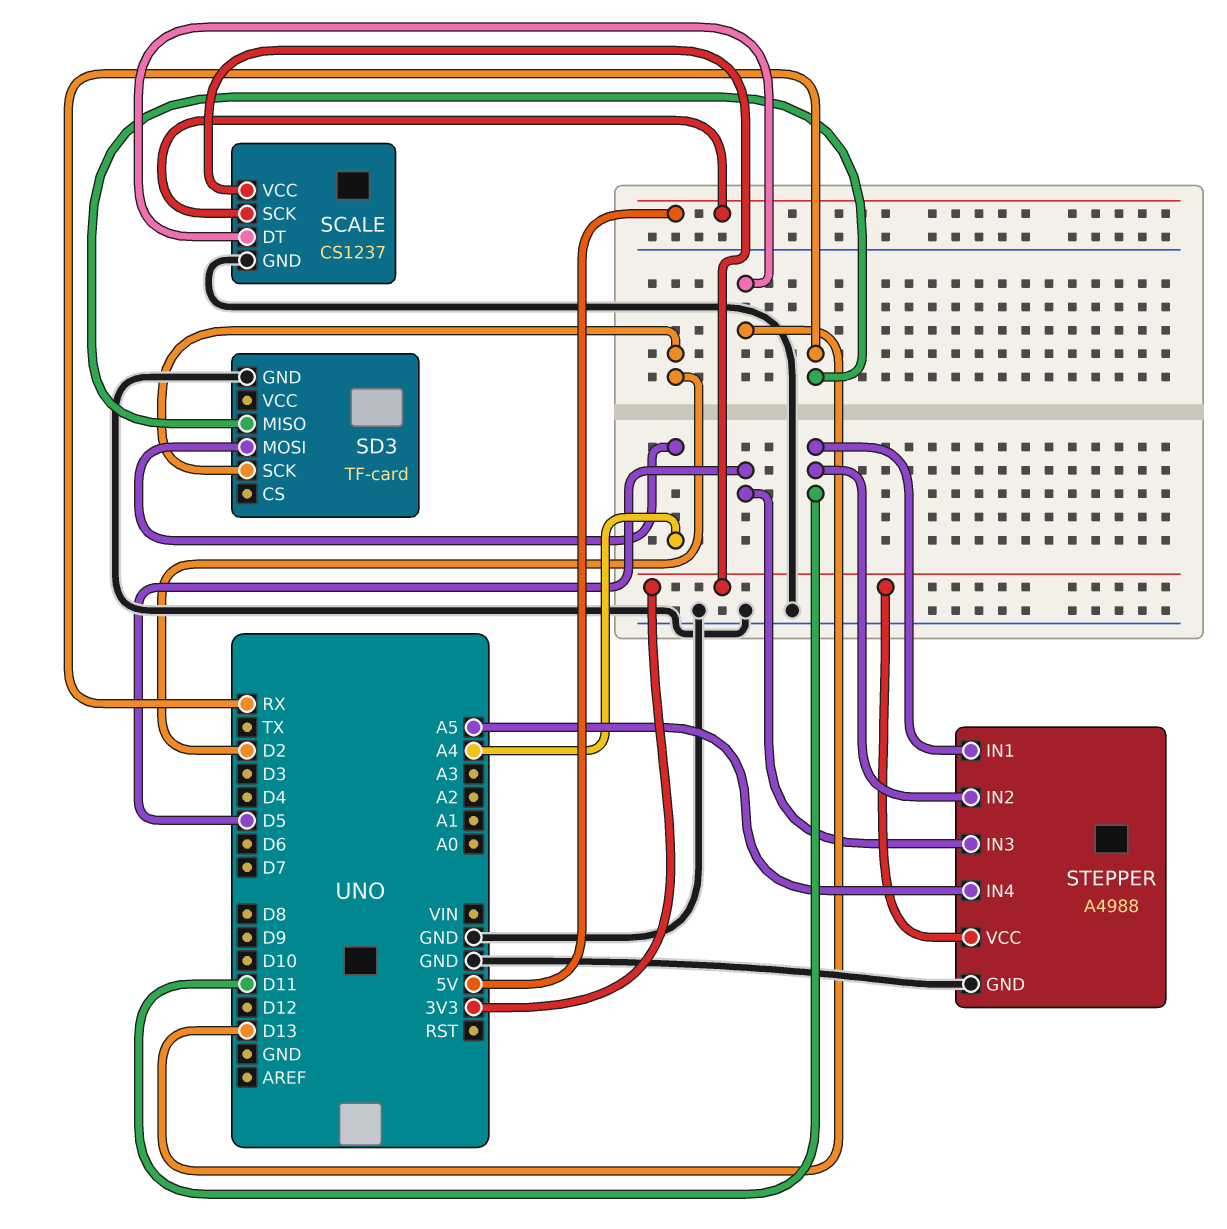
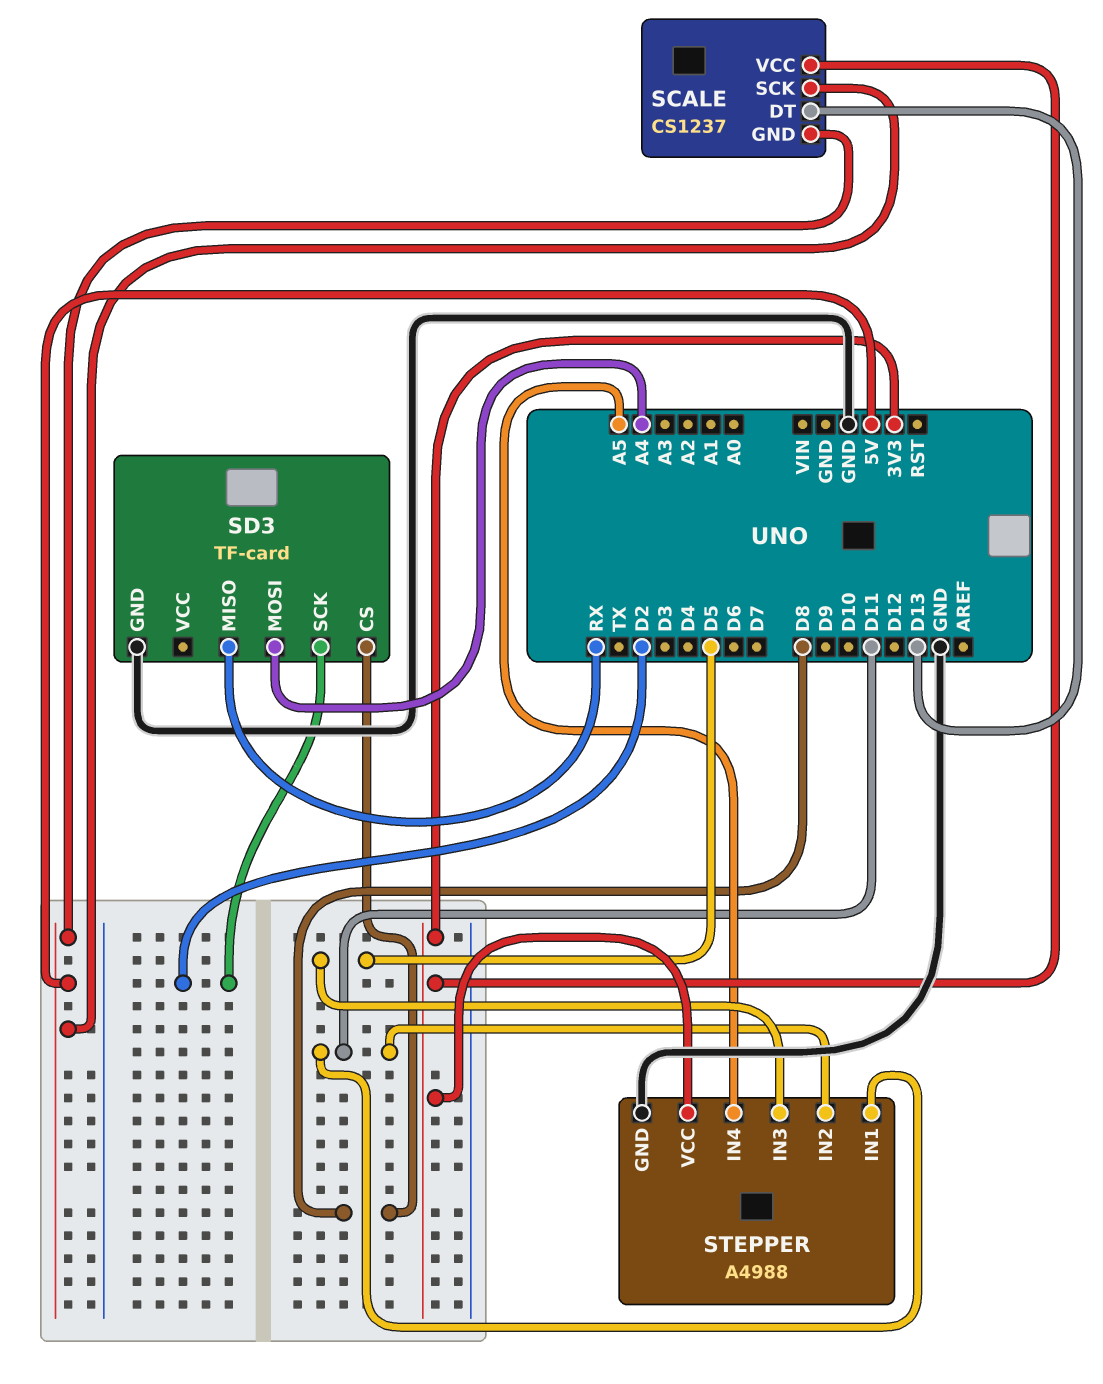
SCALE pin GND: GND -> 5V
SD3 pin CS: none -> D8

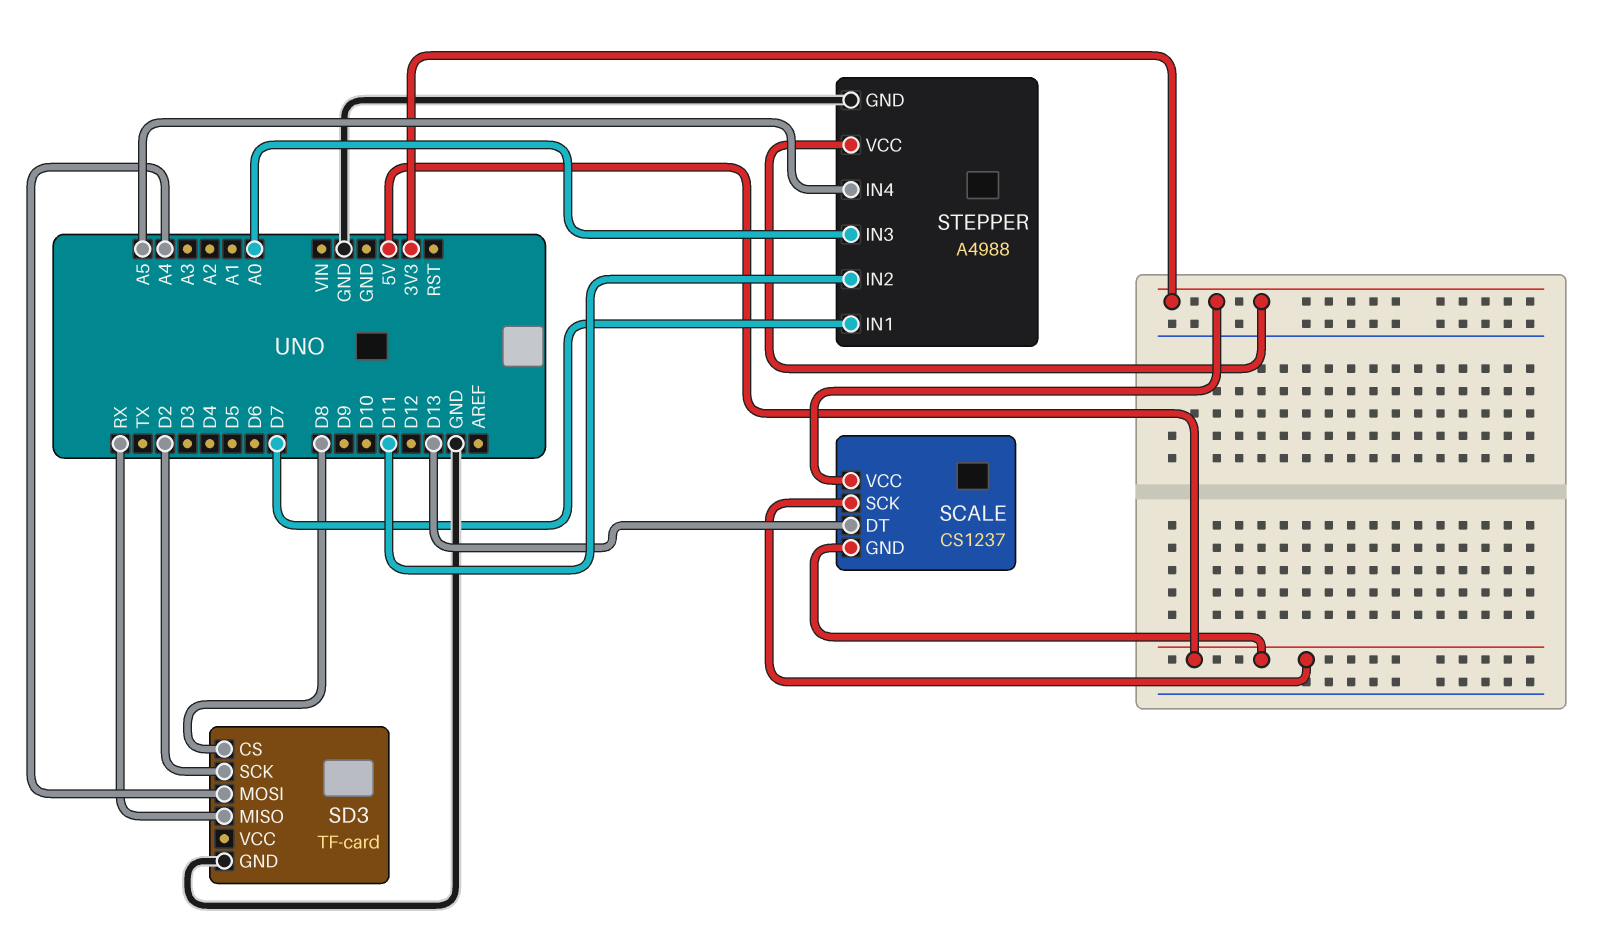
STEPPER pin IN1: D11 -> D7
STEPPER pin IN3: D5 -> A0

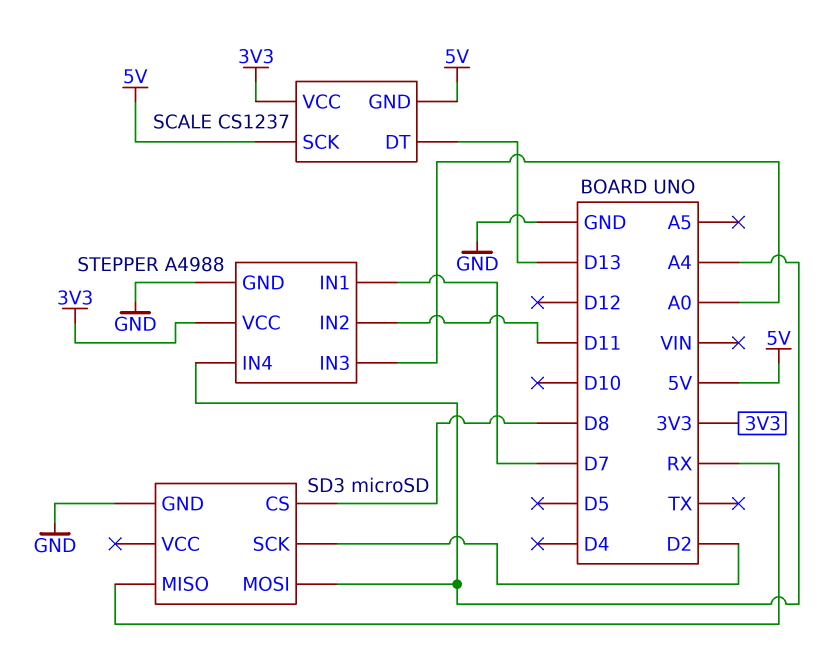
SD3: TF-card -> microSD
STEPPER pin IN4: A5 -> A4

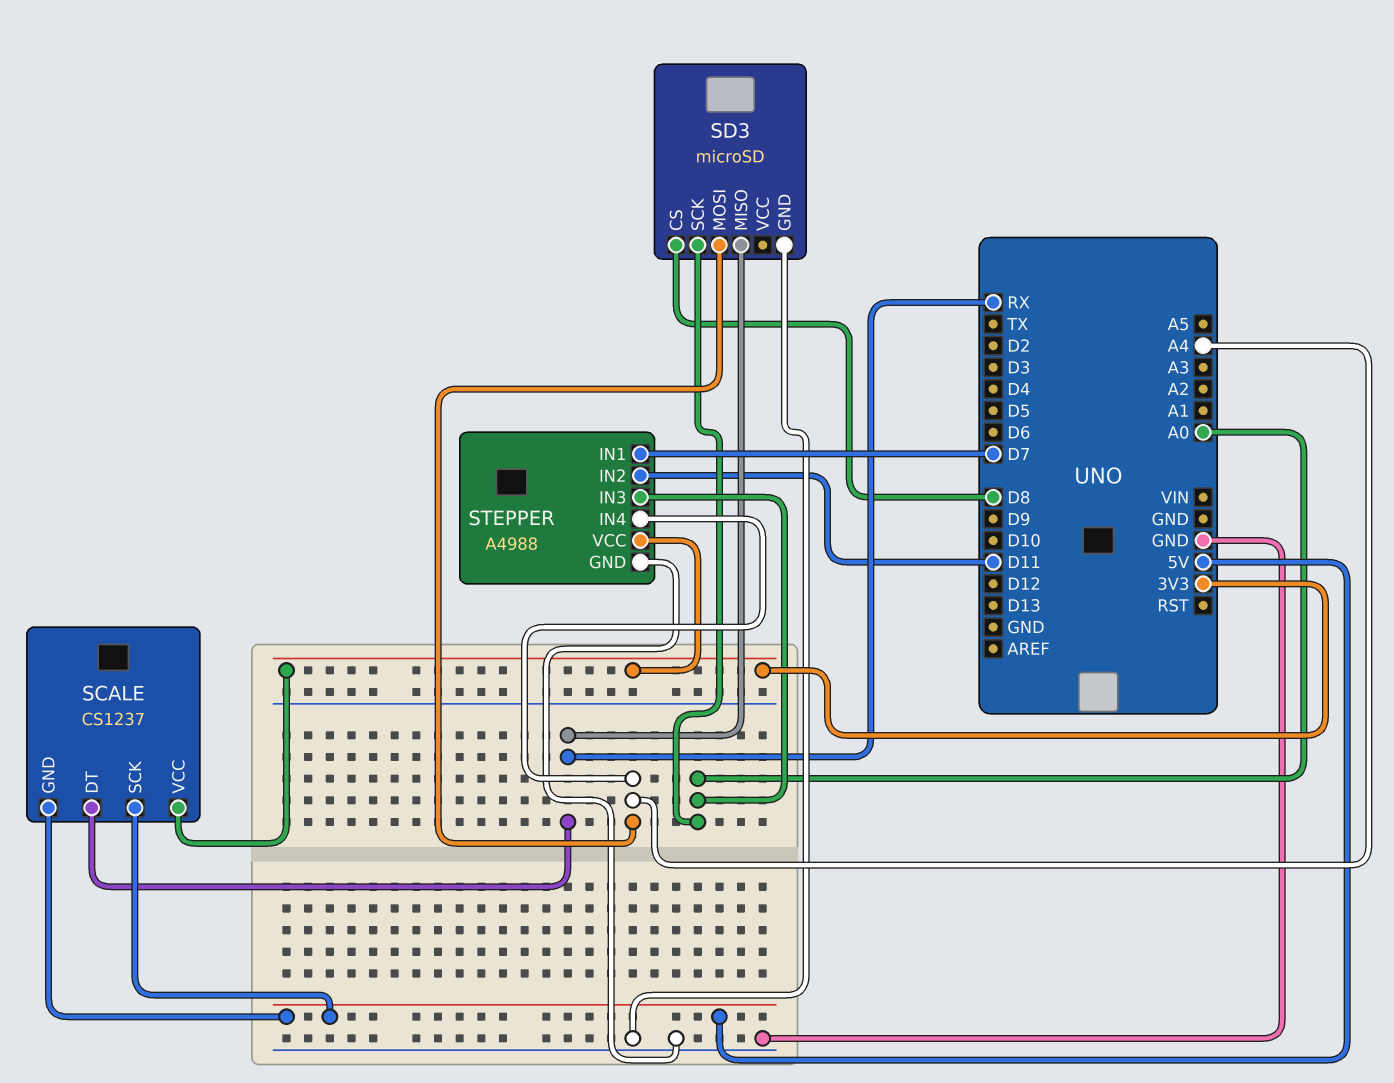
SCALE pin DT: D13 -> RX
SD3 pin SCK: D2 -> A0

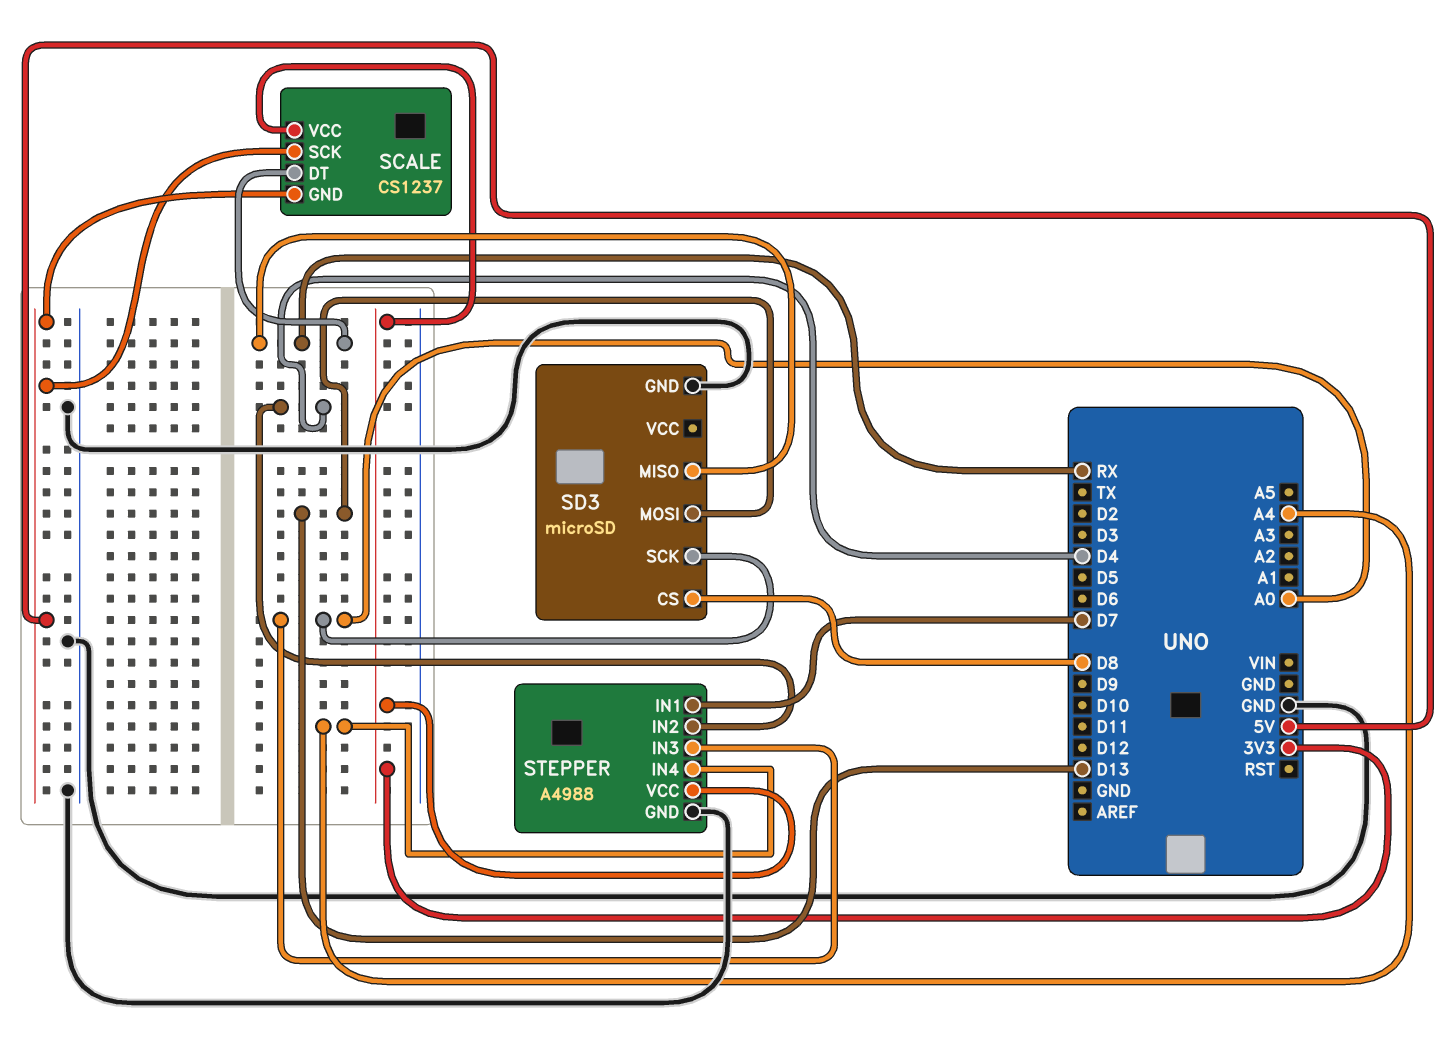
SD3 pin MOSI: A4 -> D13
STEPPER pin IN2: D11 -> D4

